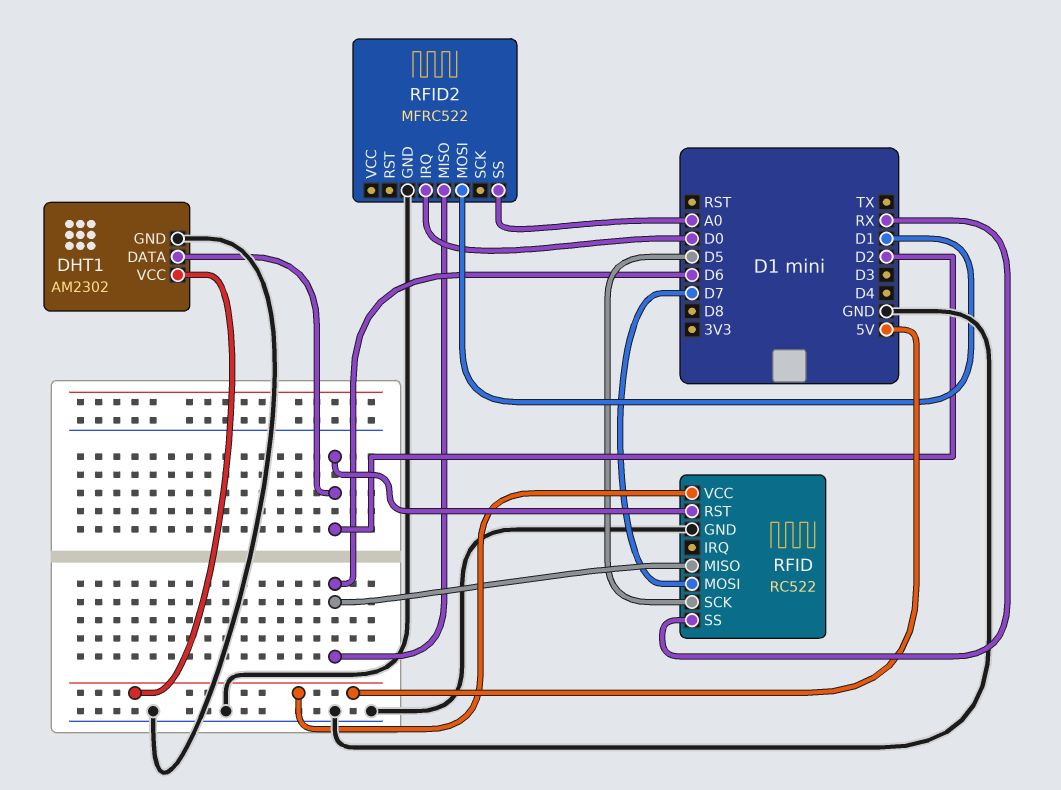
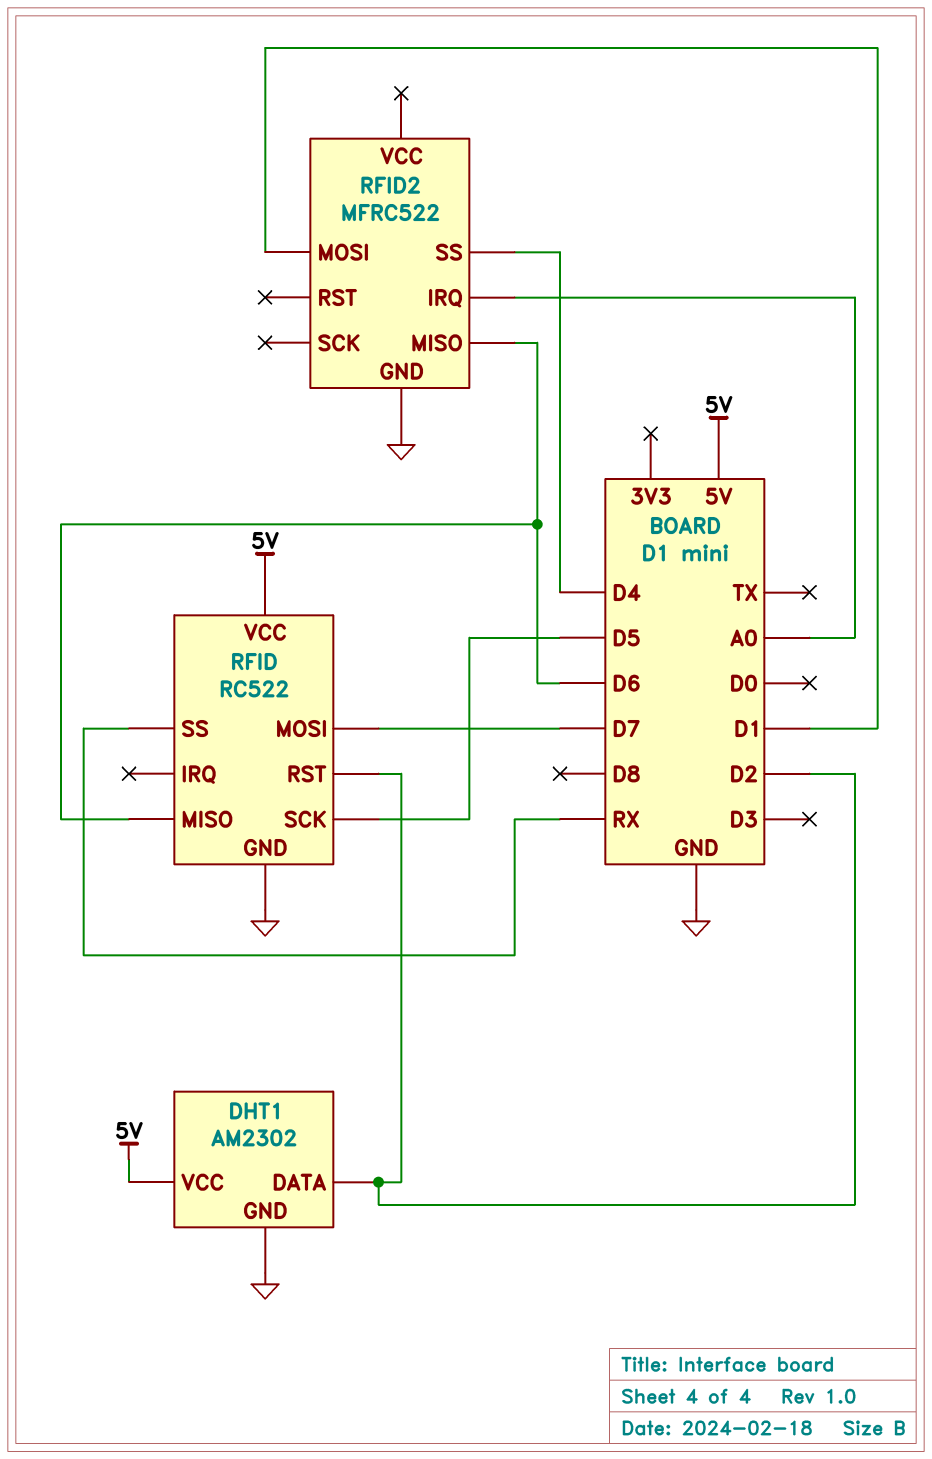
RFID2 pin IRQ: D0 -> A0
RFID2 pin SS: A0 -> D4

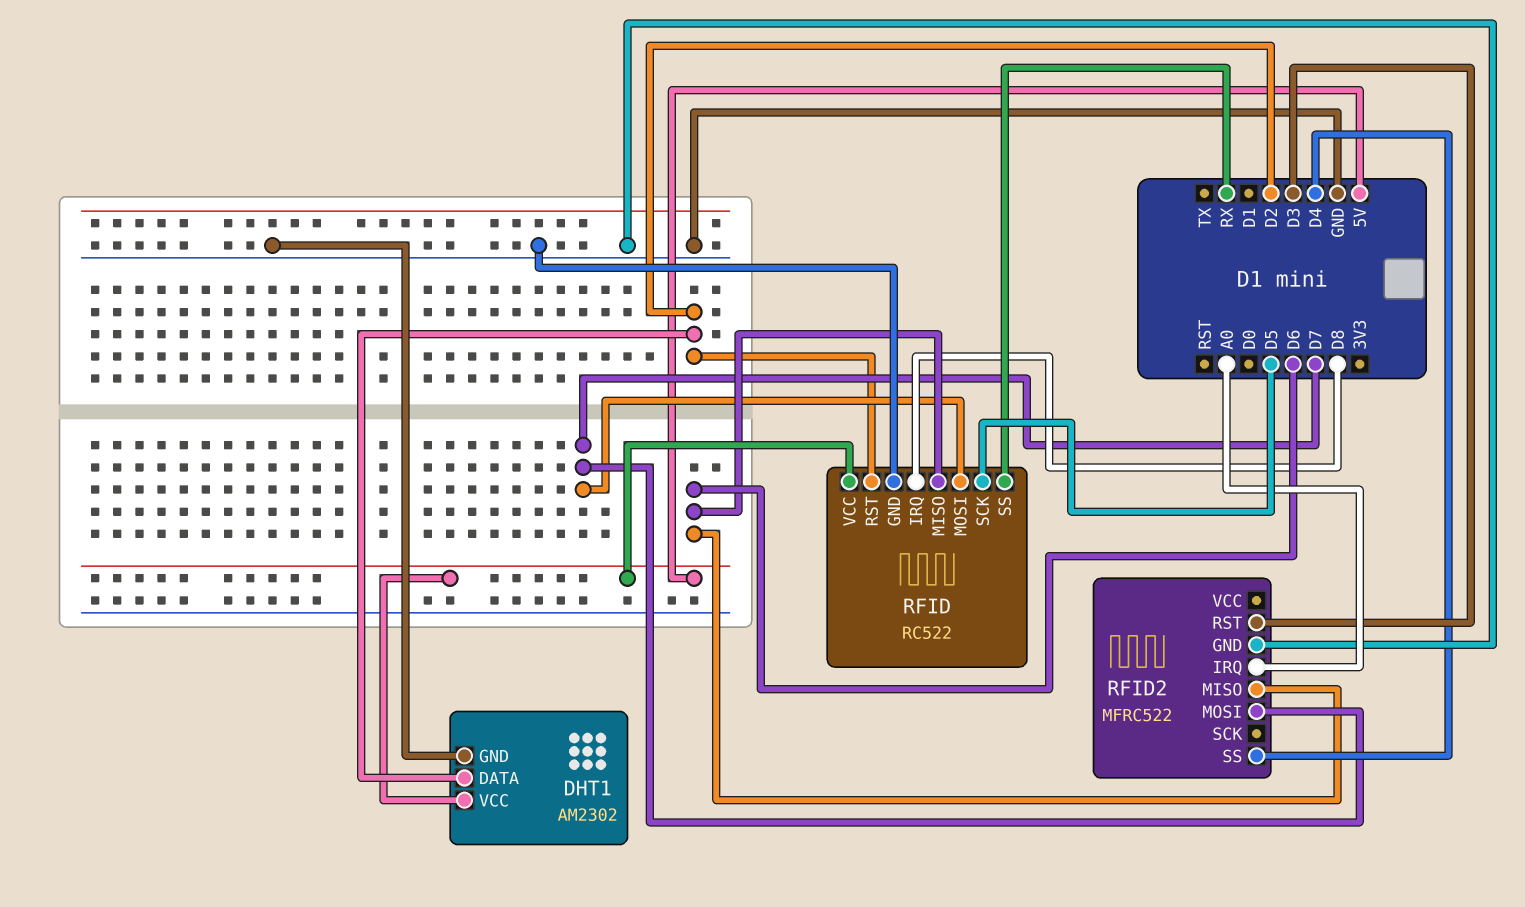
RFID pin IRQ: none -> D8
RFID2 pin MOSI: D1 -> D7
RFID2 pin RST: none -> D3

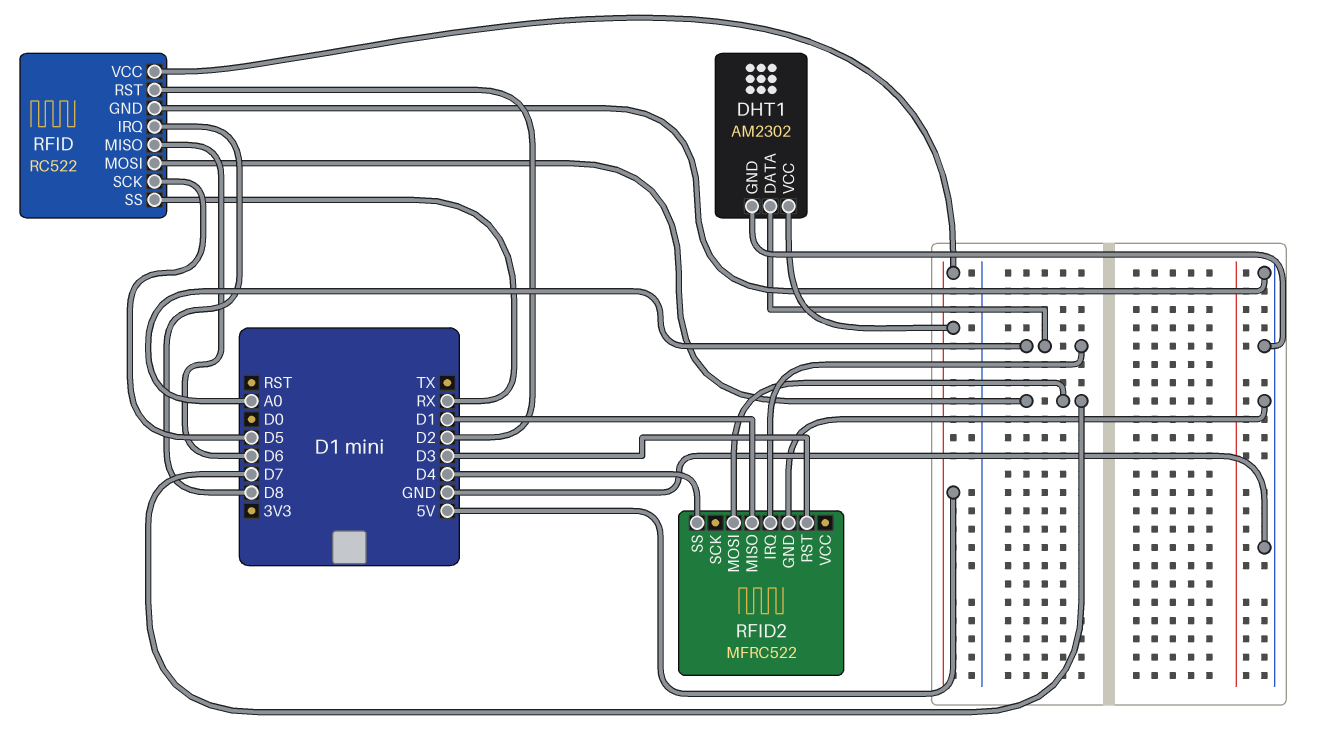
DHT1 pin DATA: D2 -> A0
RFID2 pin MISO: D6 -> D1

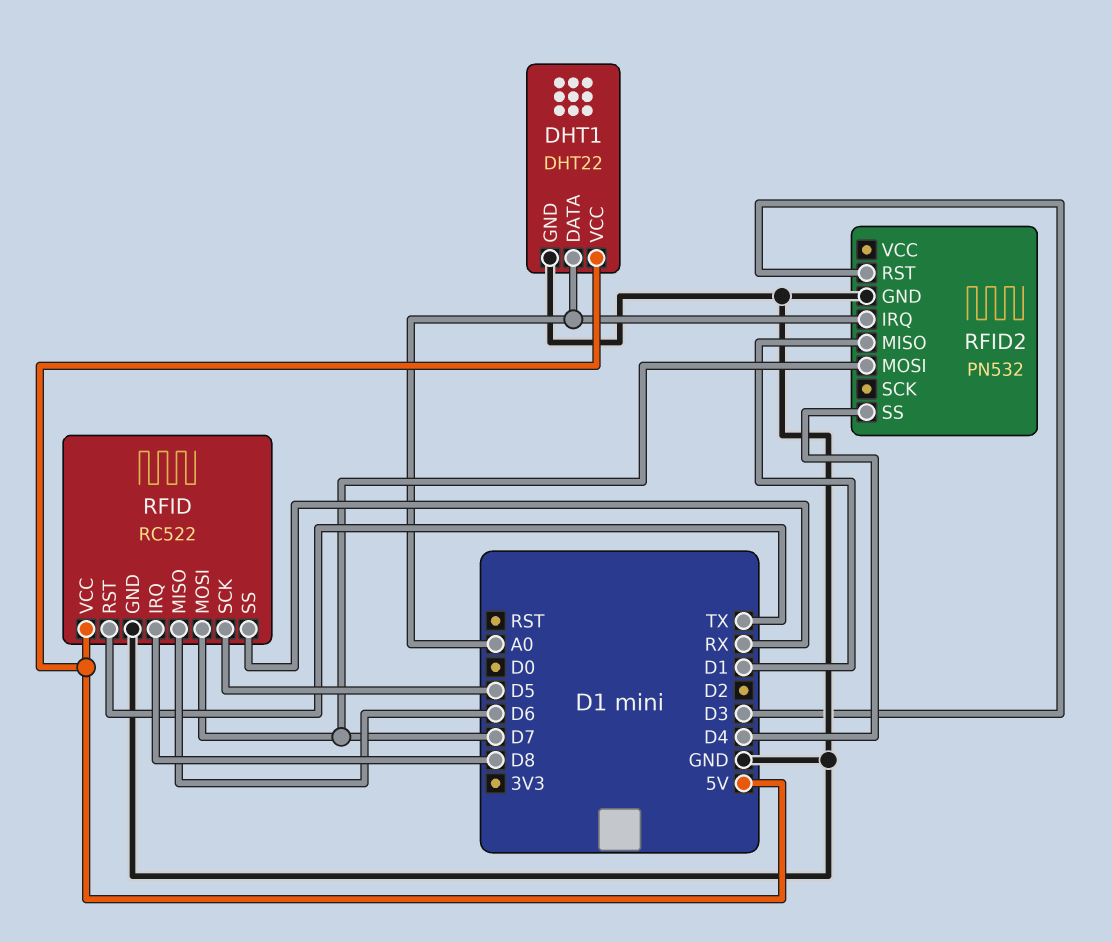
DHT1: AM2302 -> DHT22
RFID pin RST: D2 -> TX
RFID2: MFRC522 -> PN532

